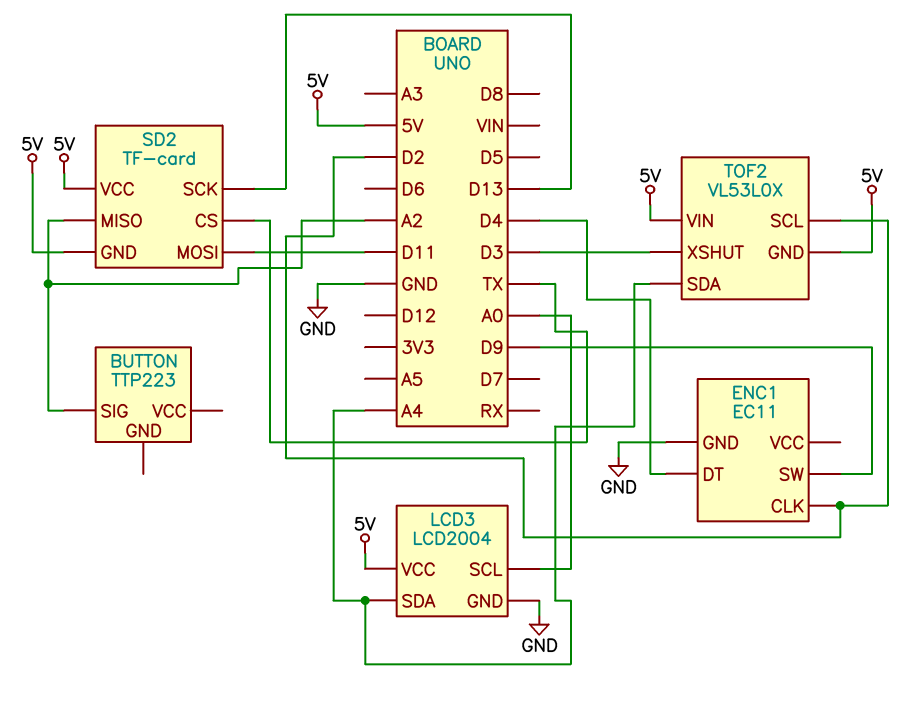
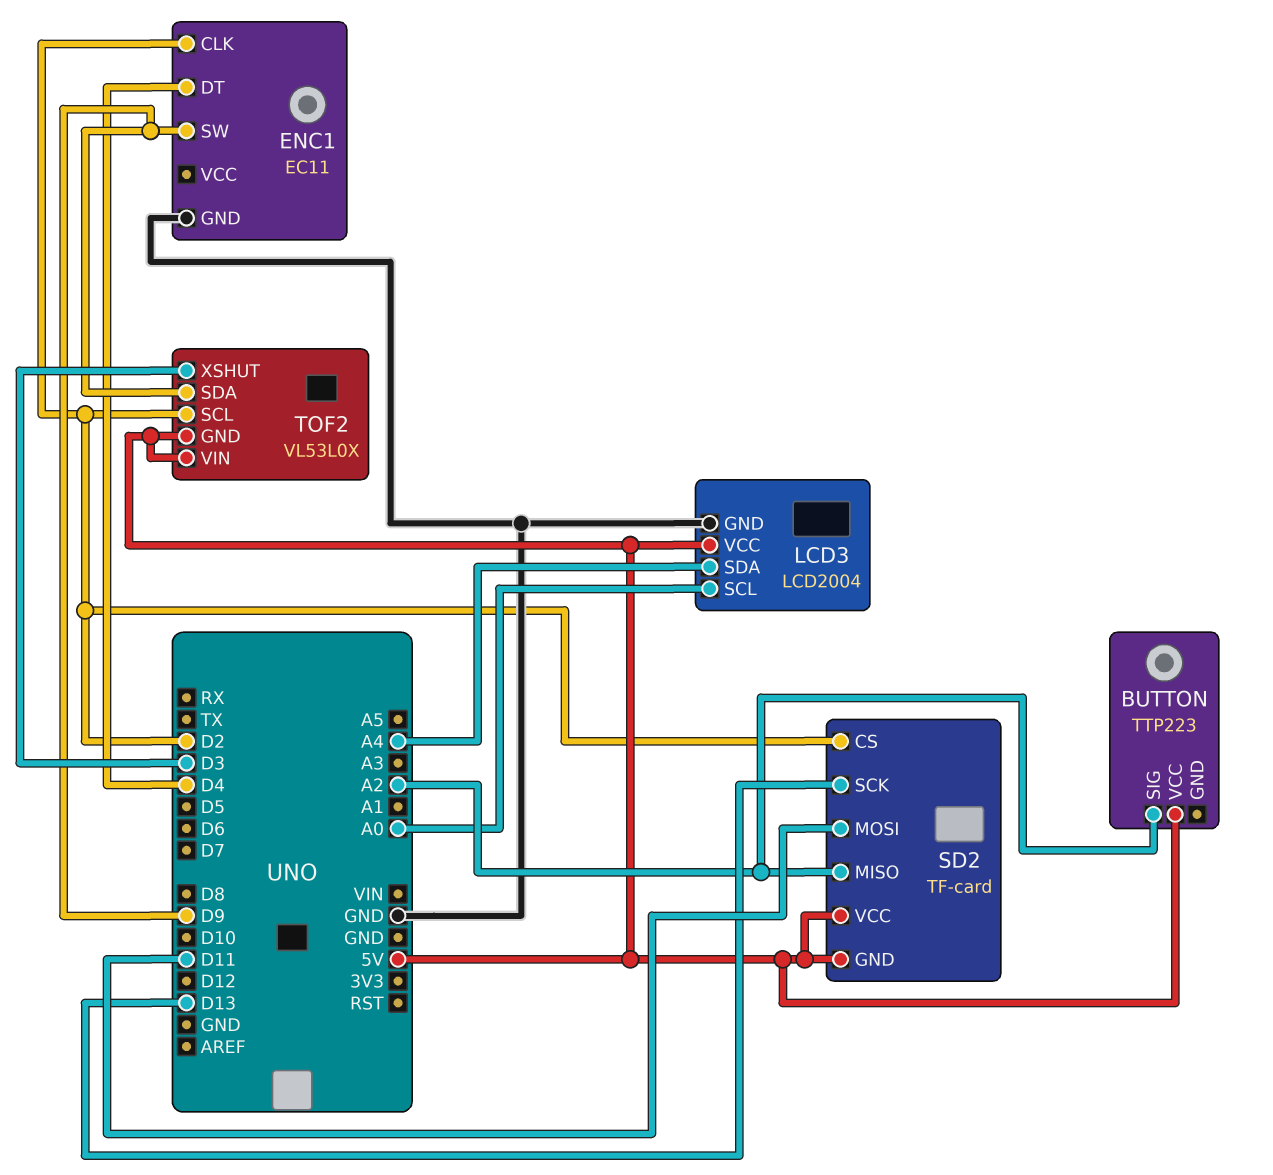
BUTTON pin VCC: none -> 5V
SD2 pin CS: TX -> D2
TOF2 pin SDA: A4 -> D9

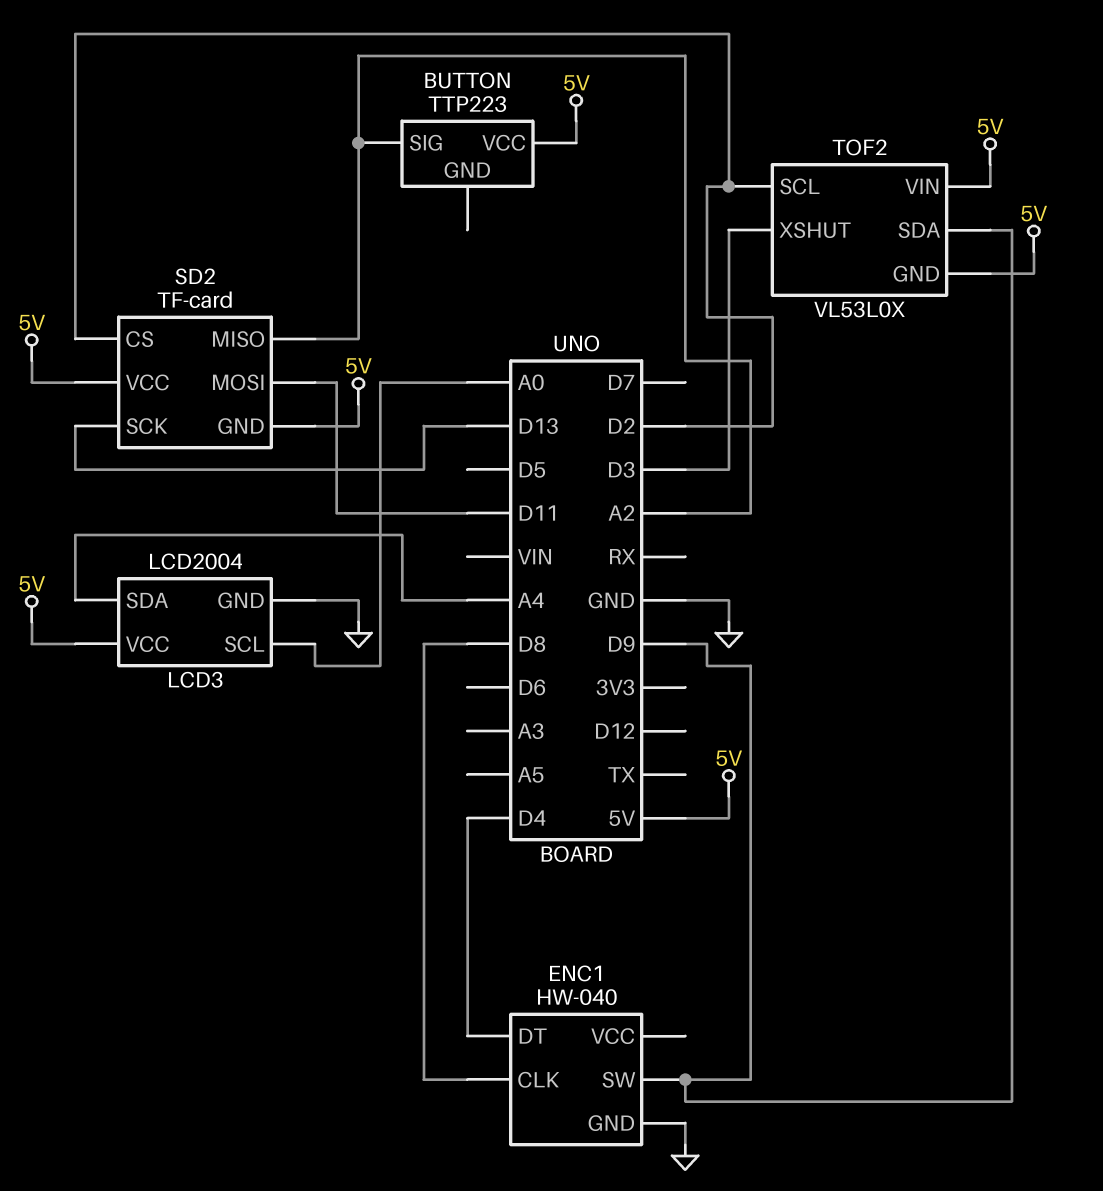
ENC1: EC11 -> HW-040
ENC1 pin CLK: D2 -> D8

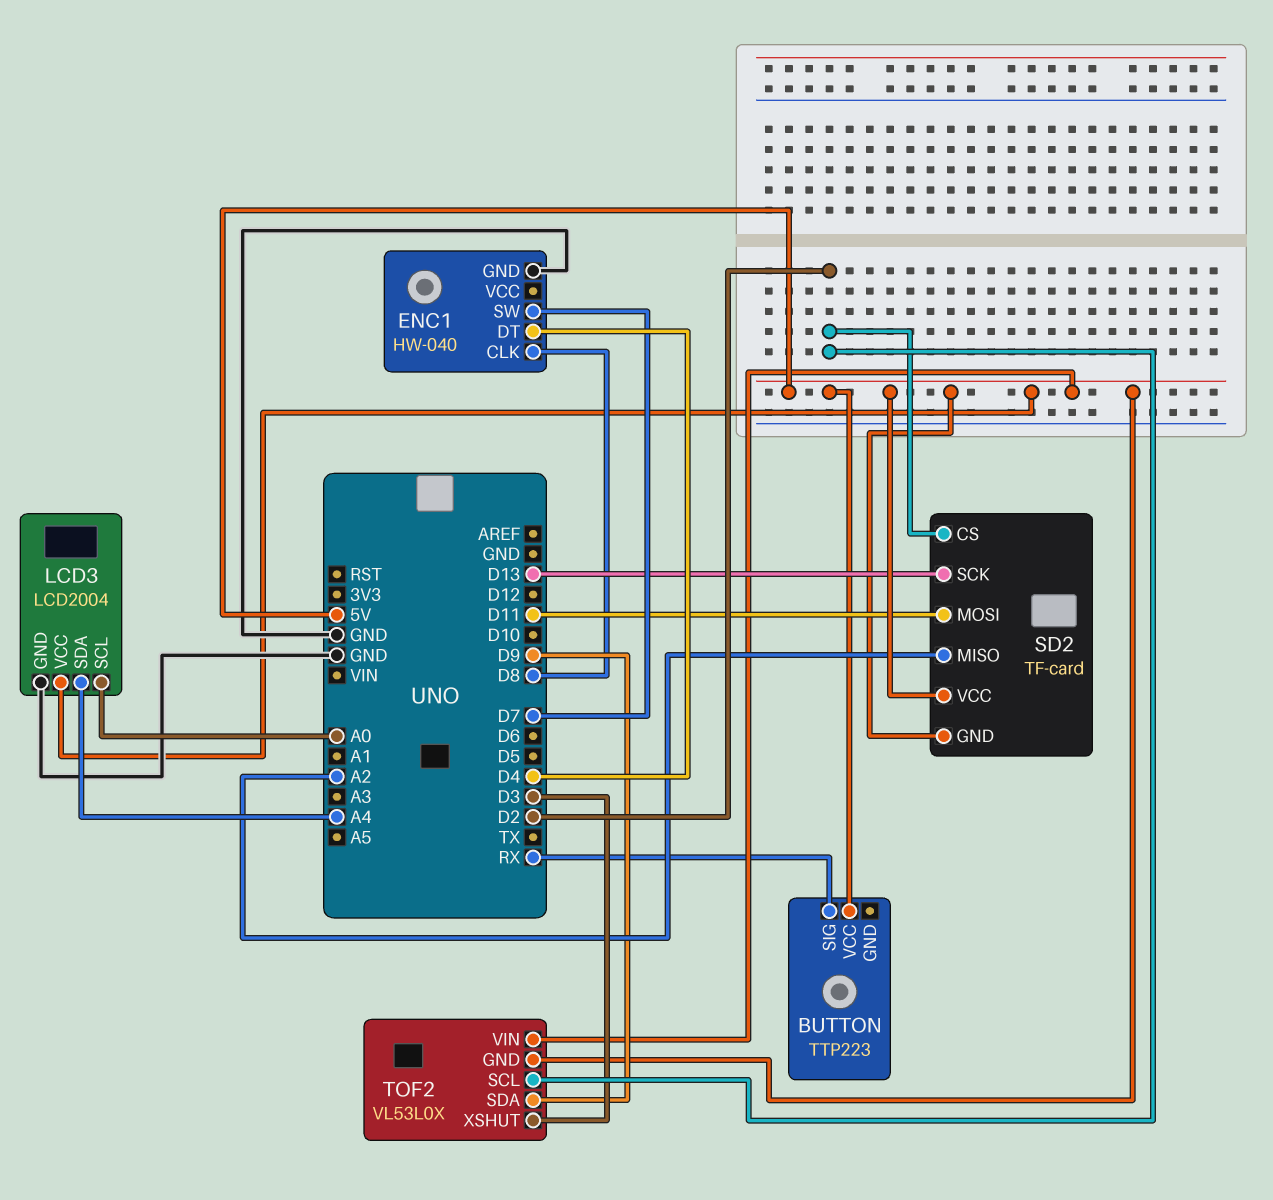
BUTTON pin SIG: A2 -> RX
ENC1 pin SW: D9 -> D7

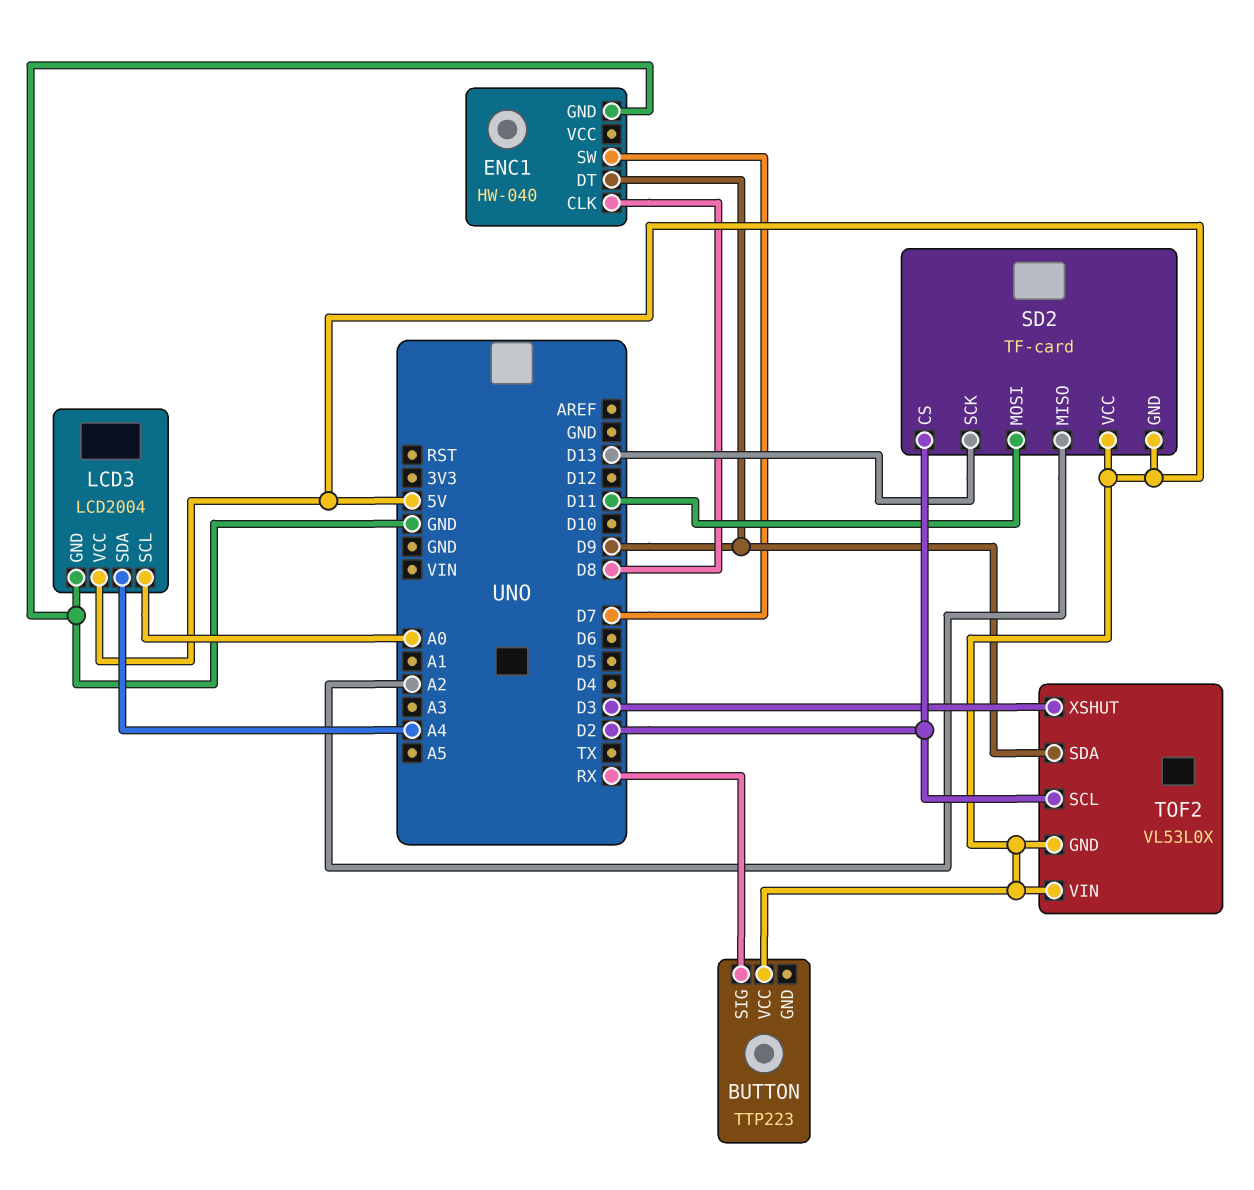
ENC1 pin DT: D4 -> D9

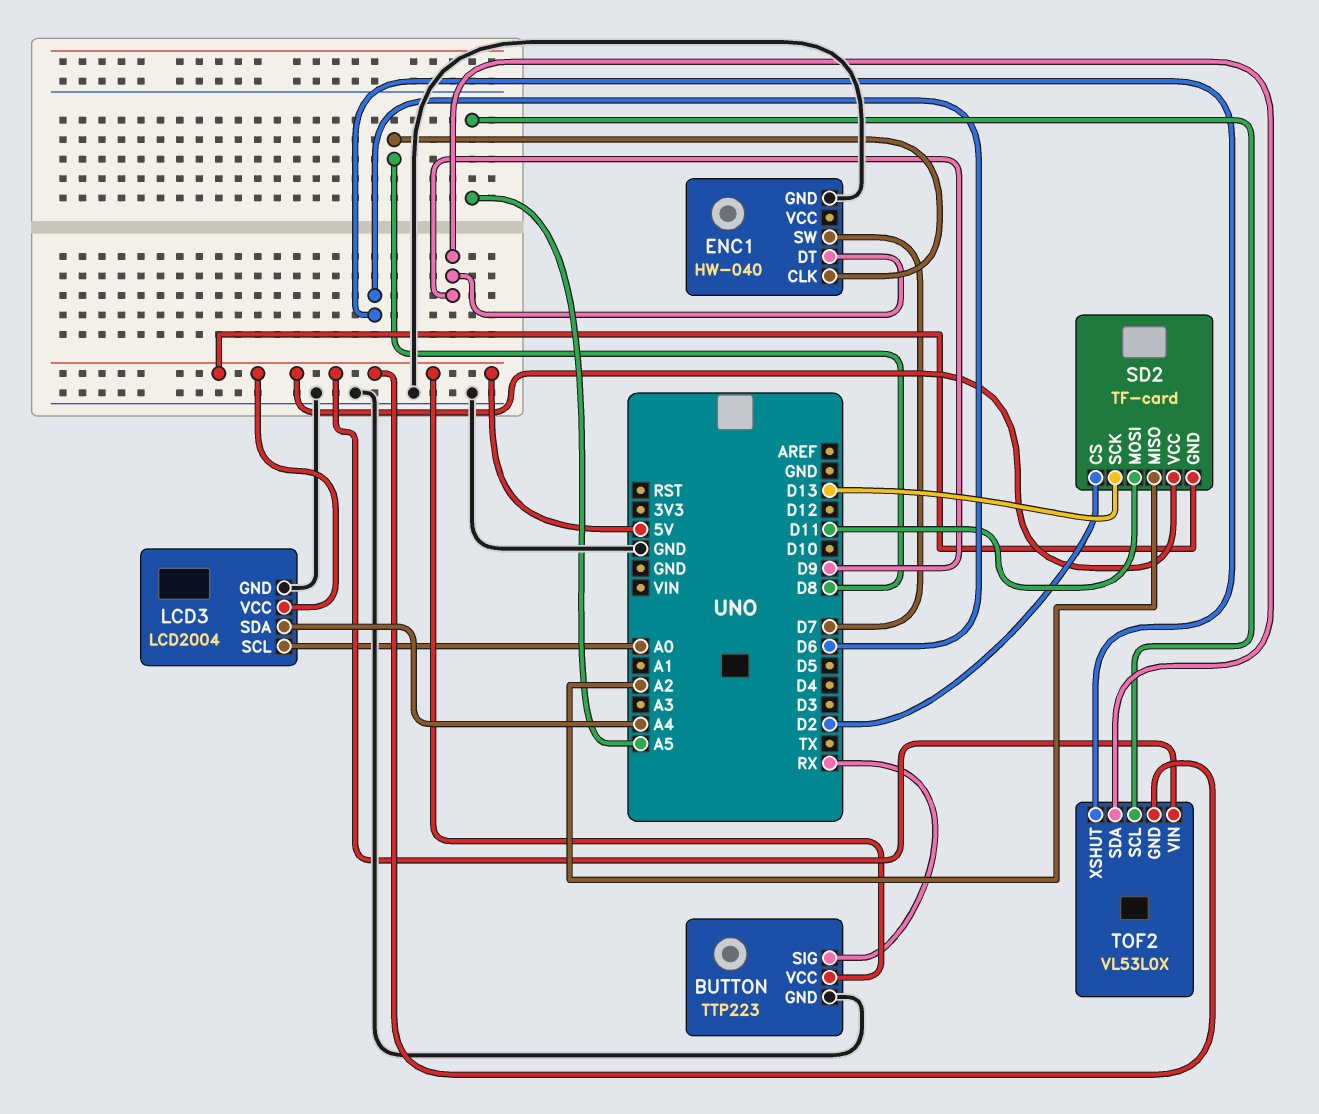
BUTTON pin GND: none -> GND
TOF2 pin SCL: D2 -> A5
TOF2 pin XSHUT: D3 -> D6

